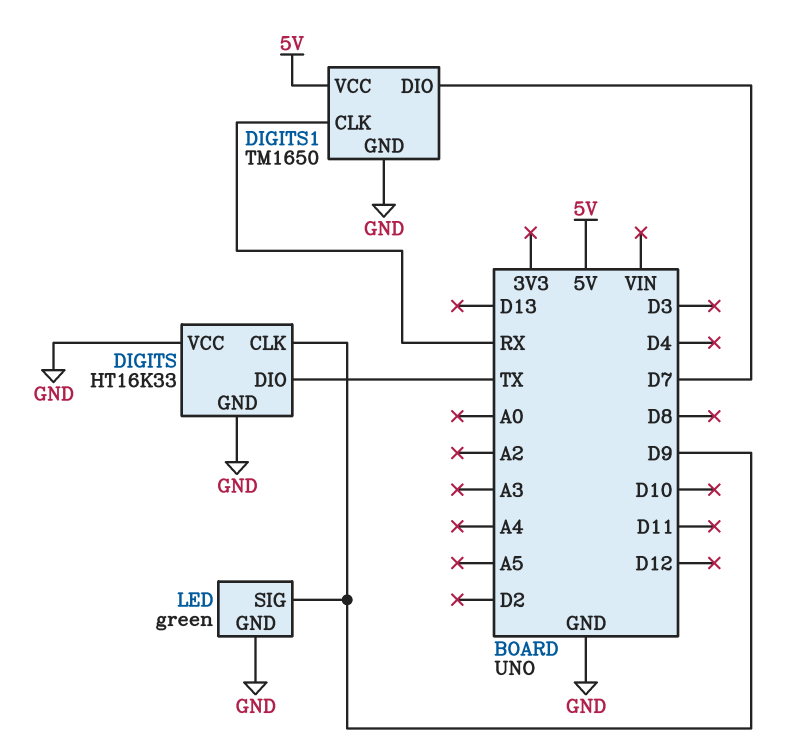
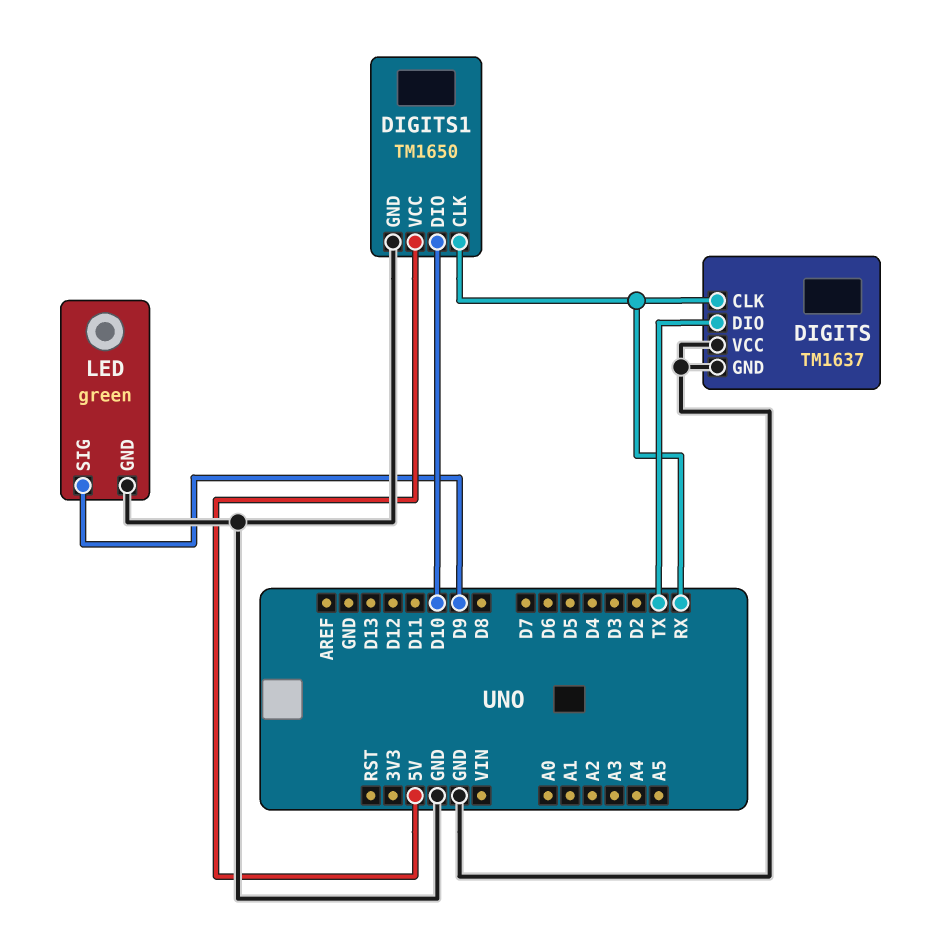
DIGITS: HT16K33 -> TM1637
DIGITS pin CLK: D9 -> RX
DIGITS1 pin DIO: D7 -> D10

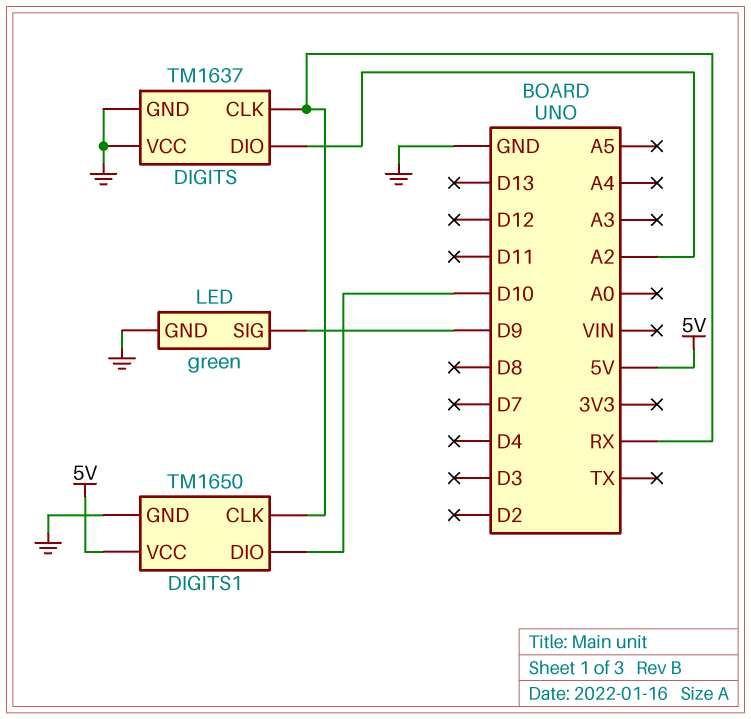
DIGITS pin DIO: TX -> A2

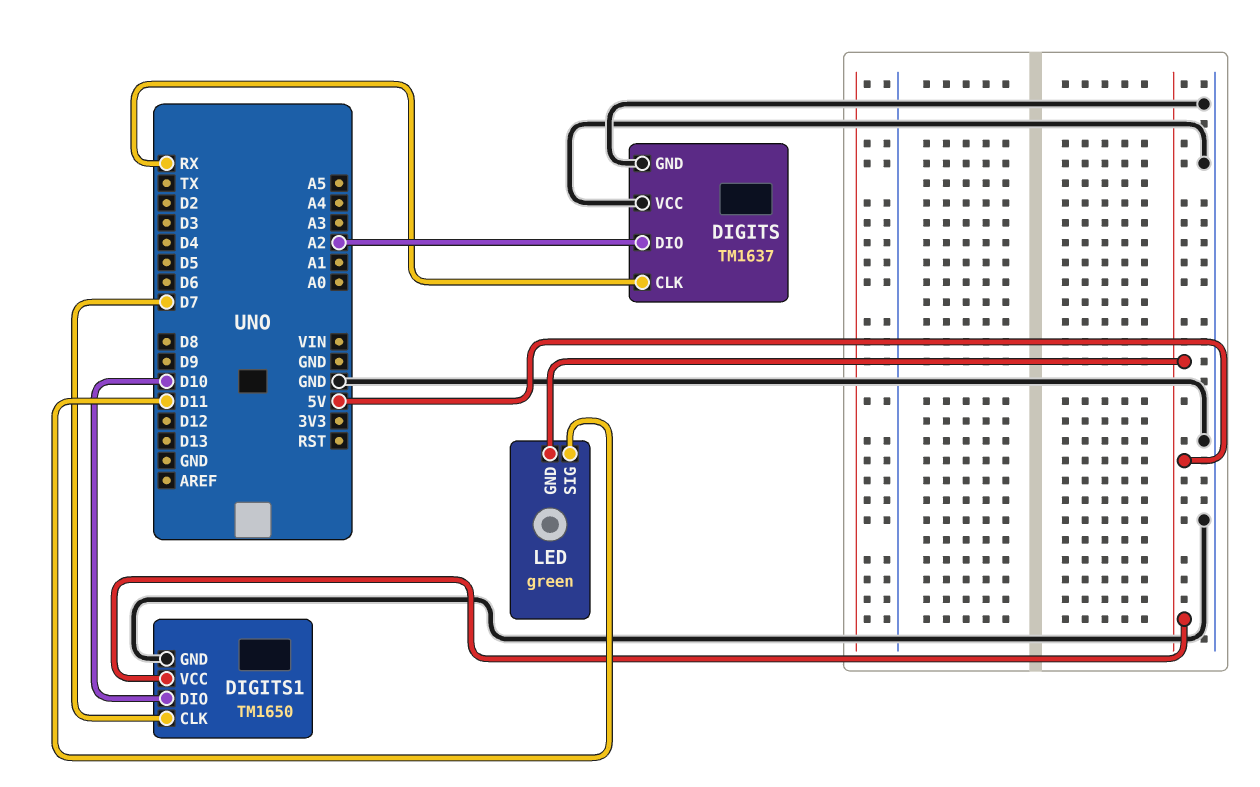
DIGITS1 pin CLK: RX -> D7
LED pin GND: GND -> 5V
LED pin SIG: D9 -> D11

